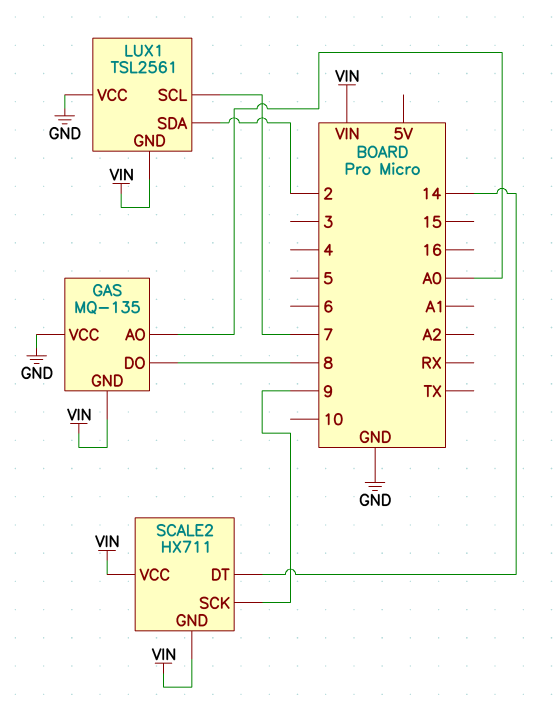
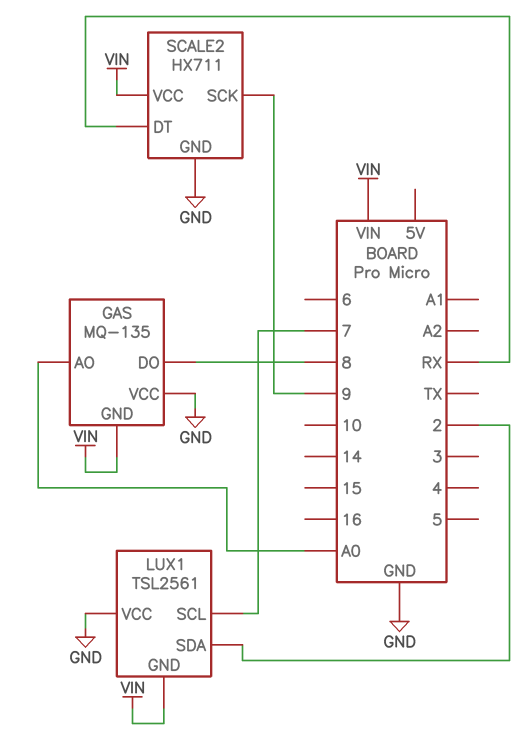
SCALE2 pin DT: 14 -> RX
SCALE2 pin GND: VIN -> GND

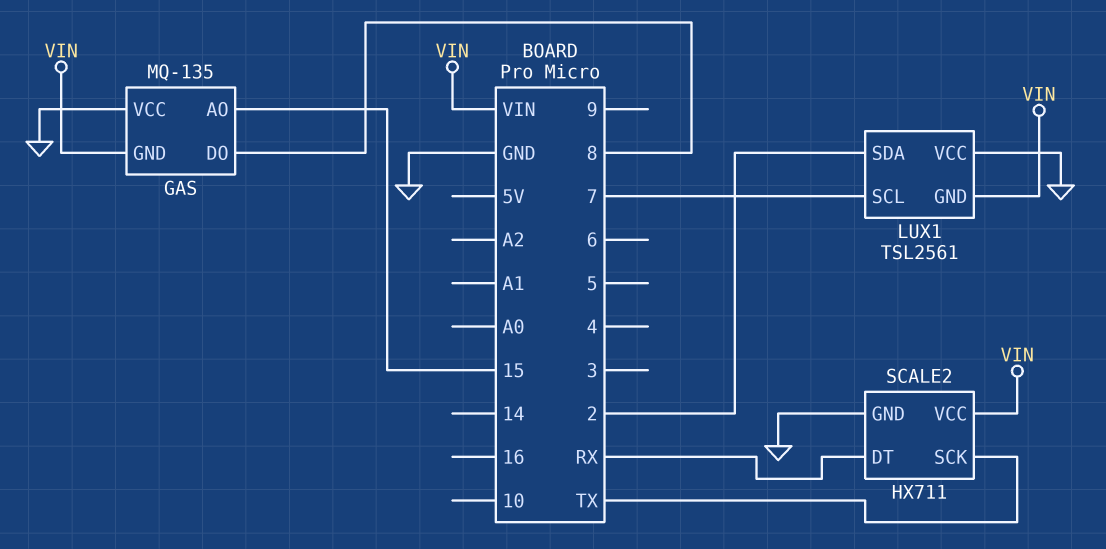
GAS pin AO: A0 -> 15
SCALE2 pin SCK: 9 -> TX

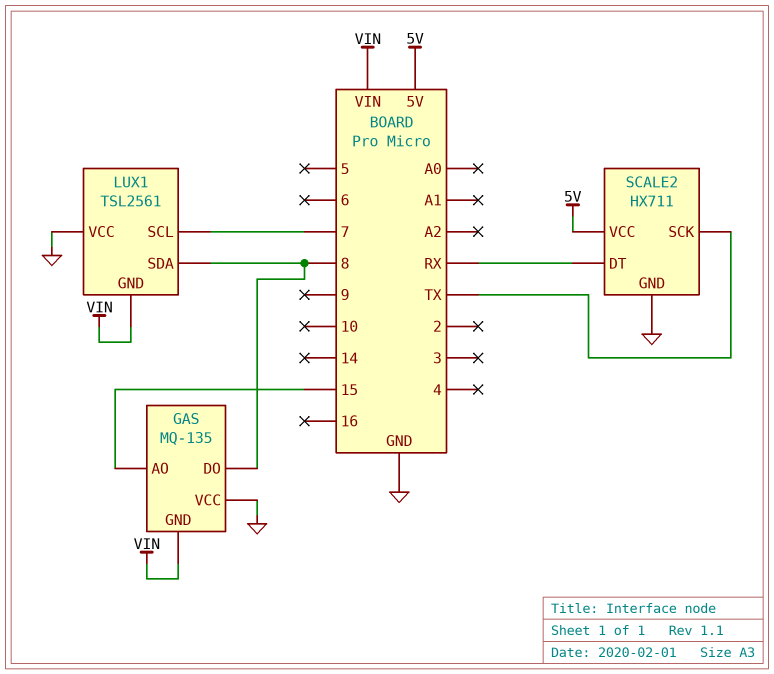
LUX1 pin SDA: 2 -> 8
SCALE2 pin VCC: VIN -> 5V

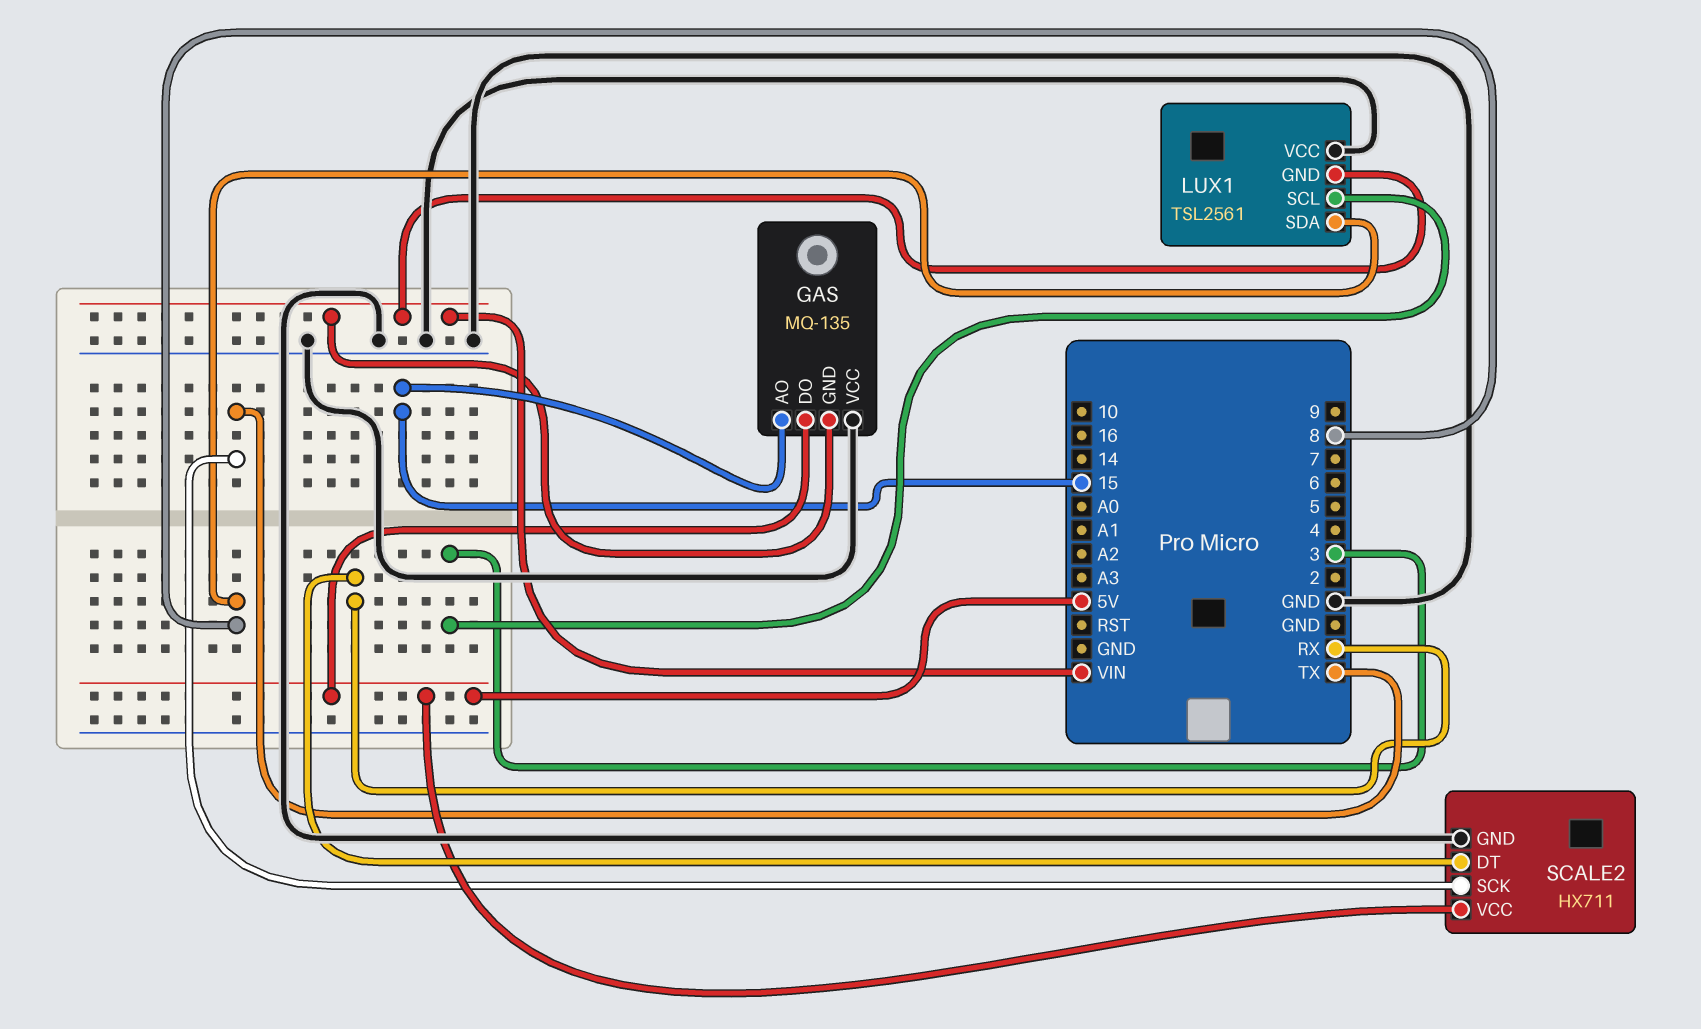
GAS pin DO: 8 -> 5V
LUX1 pin SCL: 7 -> 3

